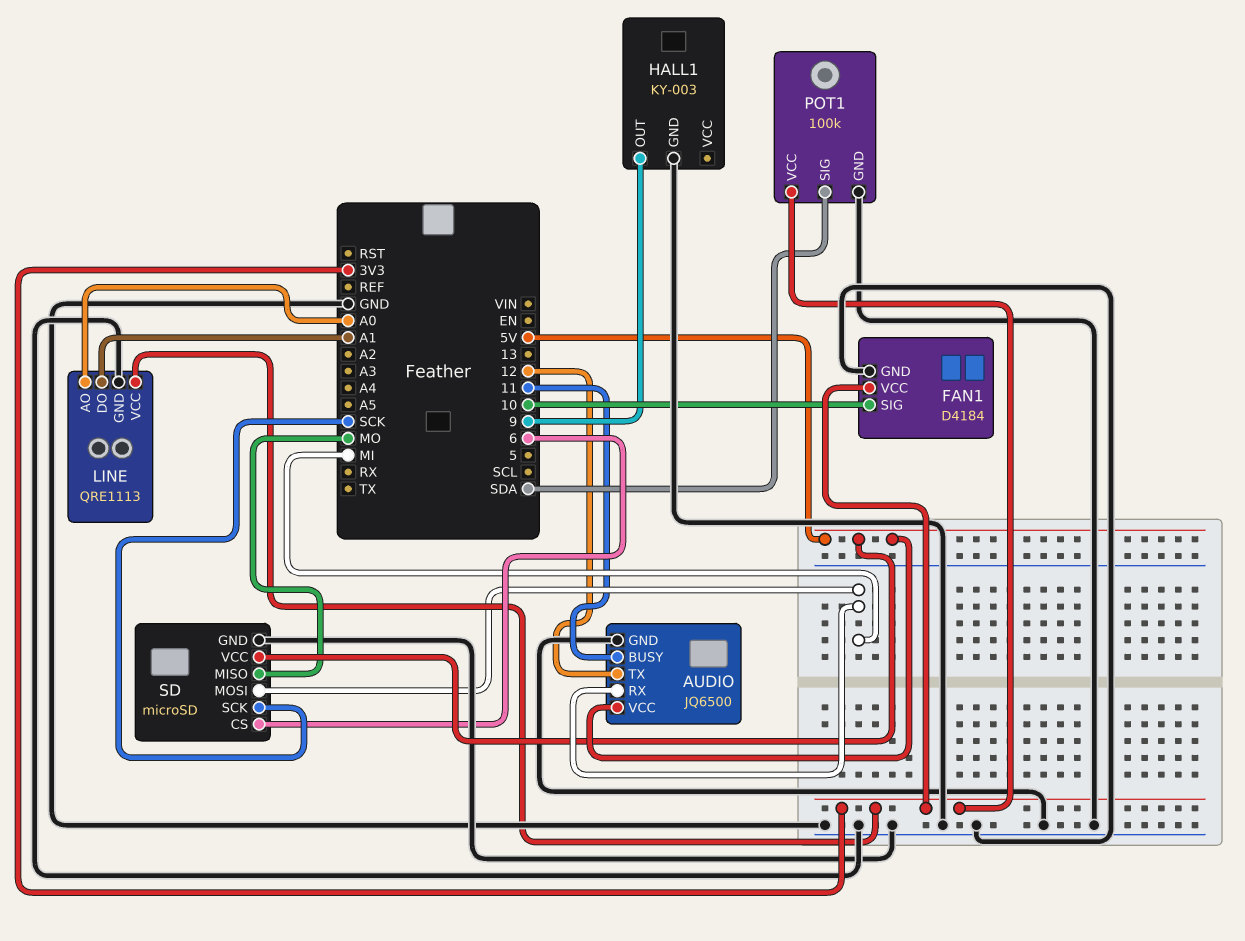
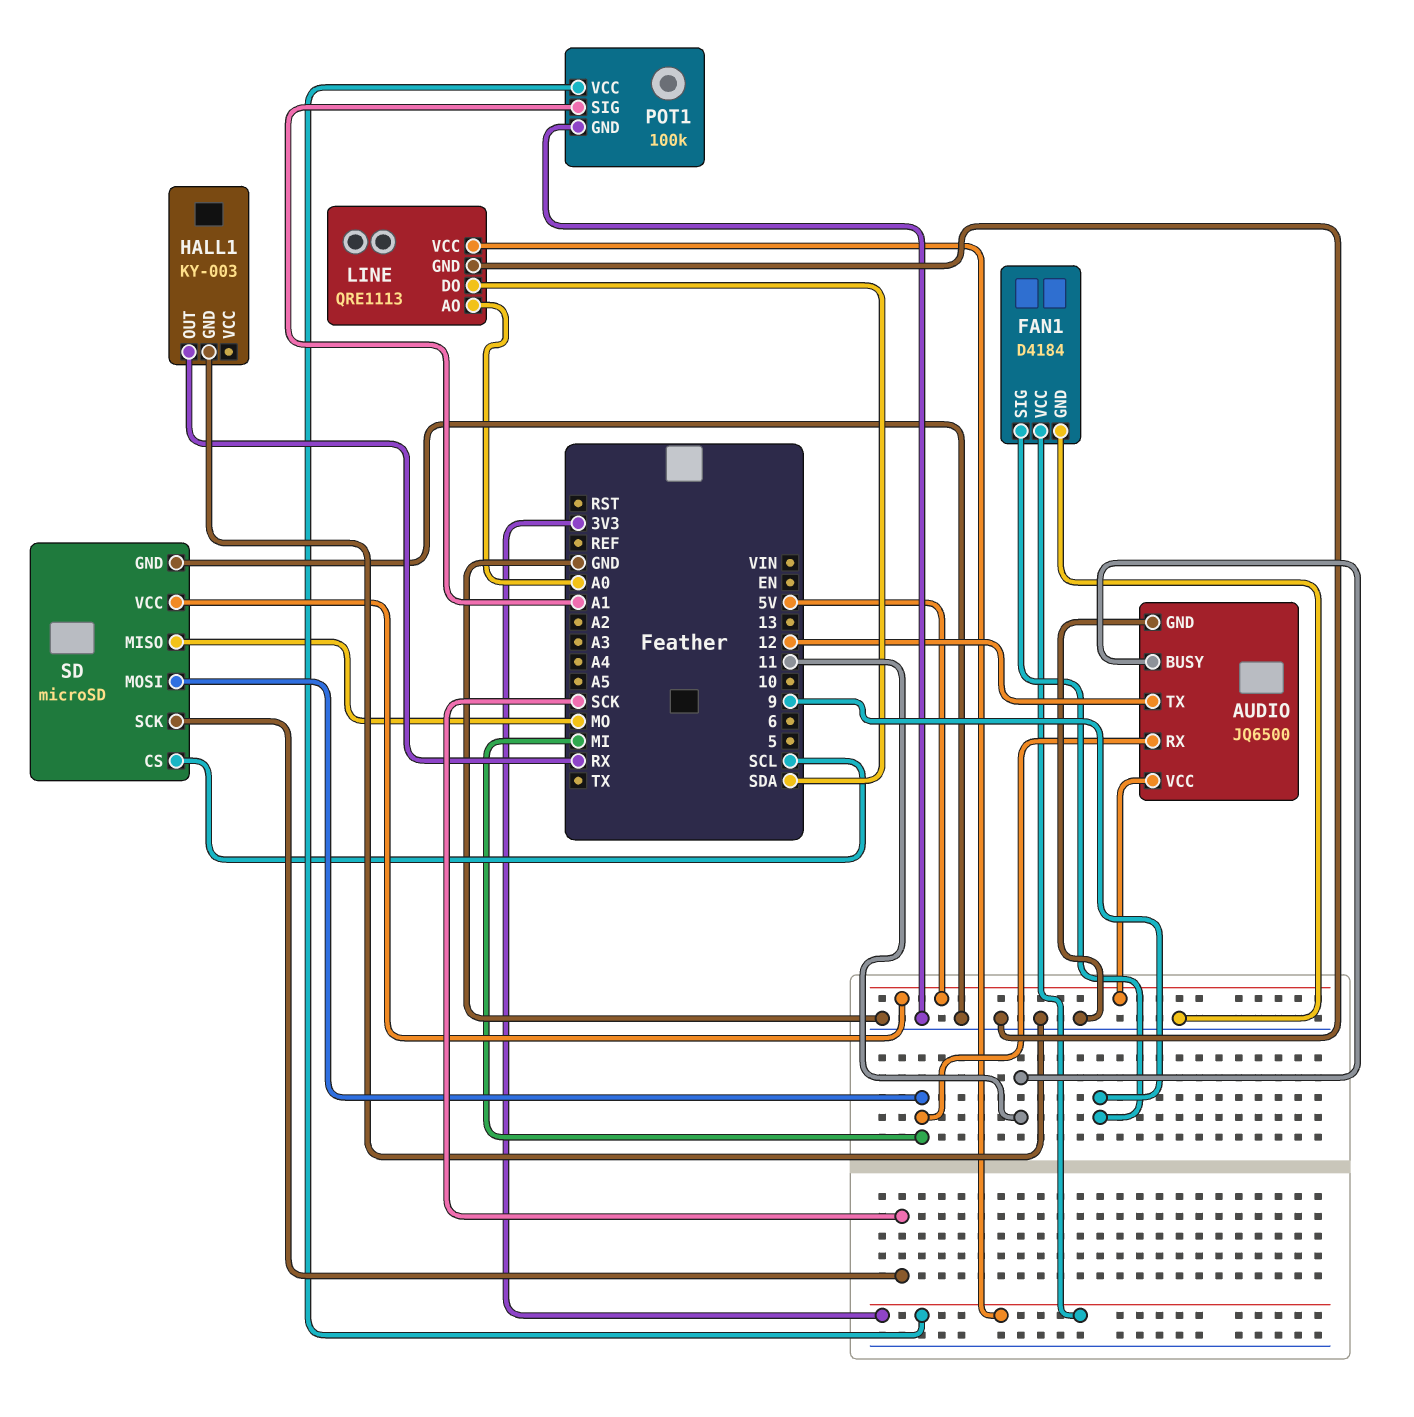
FAN1 pin SIG: 10 -> 9
HALL1 pin OUT: 9 -> RX
LINE pin DO: A1 -> SDA
POT1 pin SIG: SDA -> A1
SD pin CS: 6 -> SCL

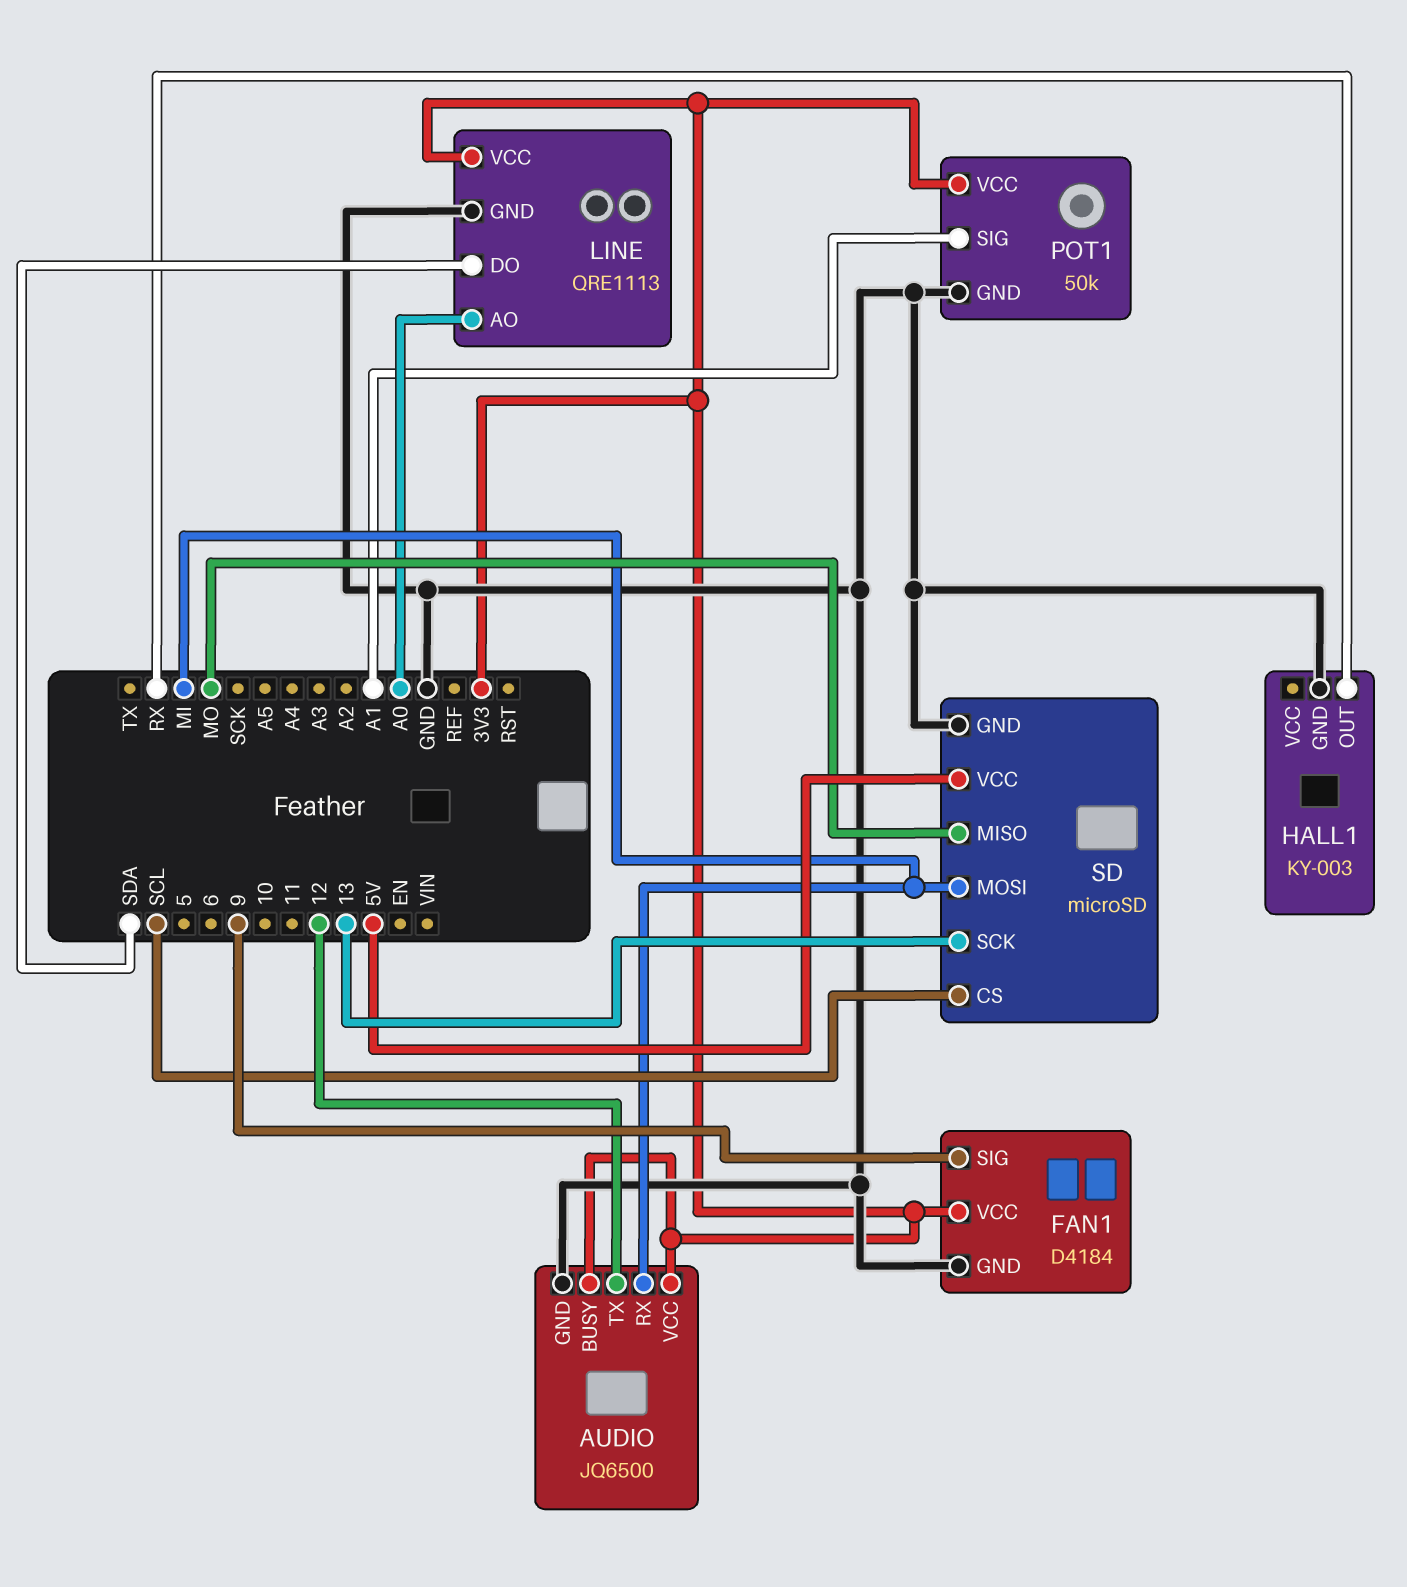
AUDIO pin BUSY: 11 -> 3V3
AUDIO pin VCC: 5V -> 3V3
POT1: 100k -> 50k
SD pin SCK: SCK -> 13

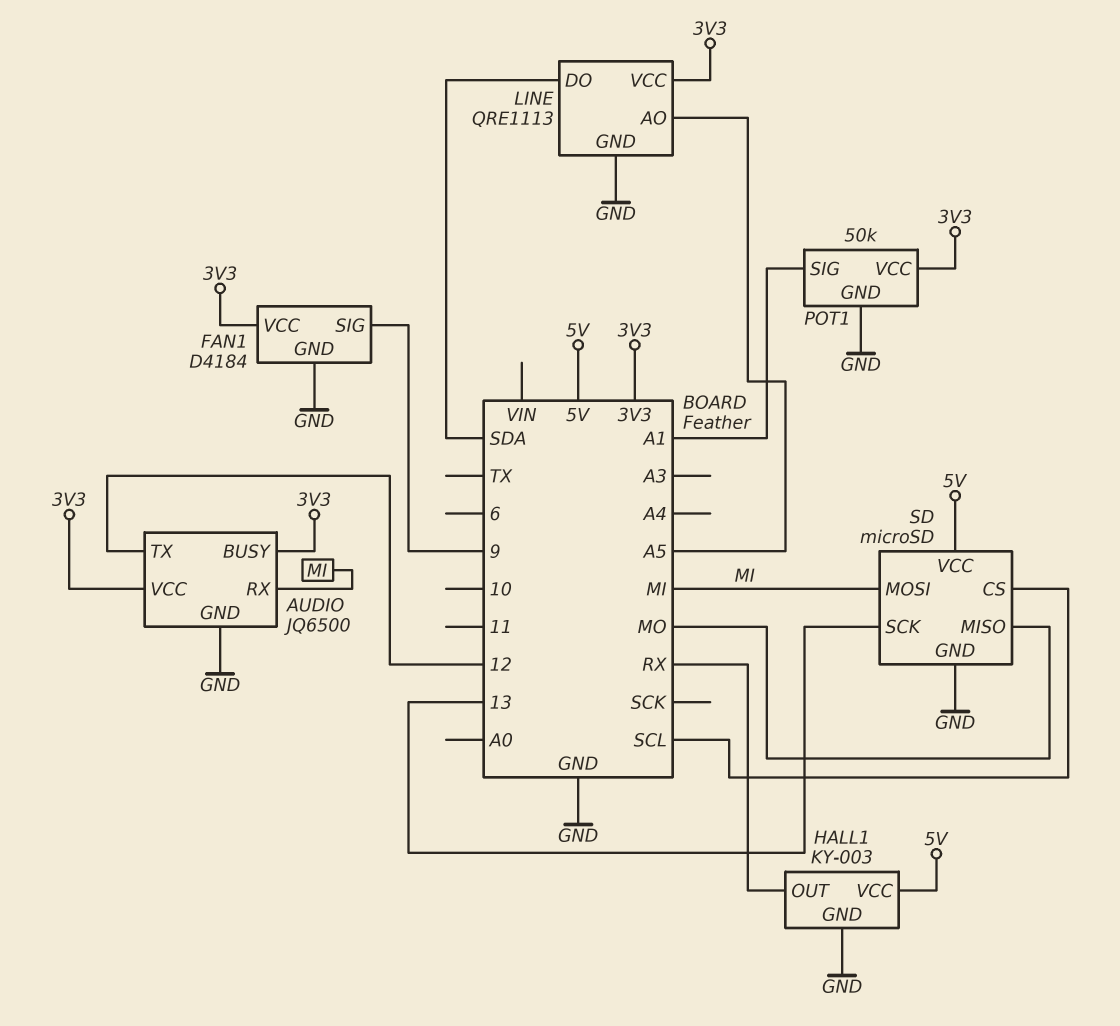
HALL1 pin VCC: none -> 5V
LINE pin AO: A0 -> A5

